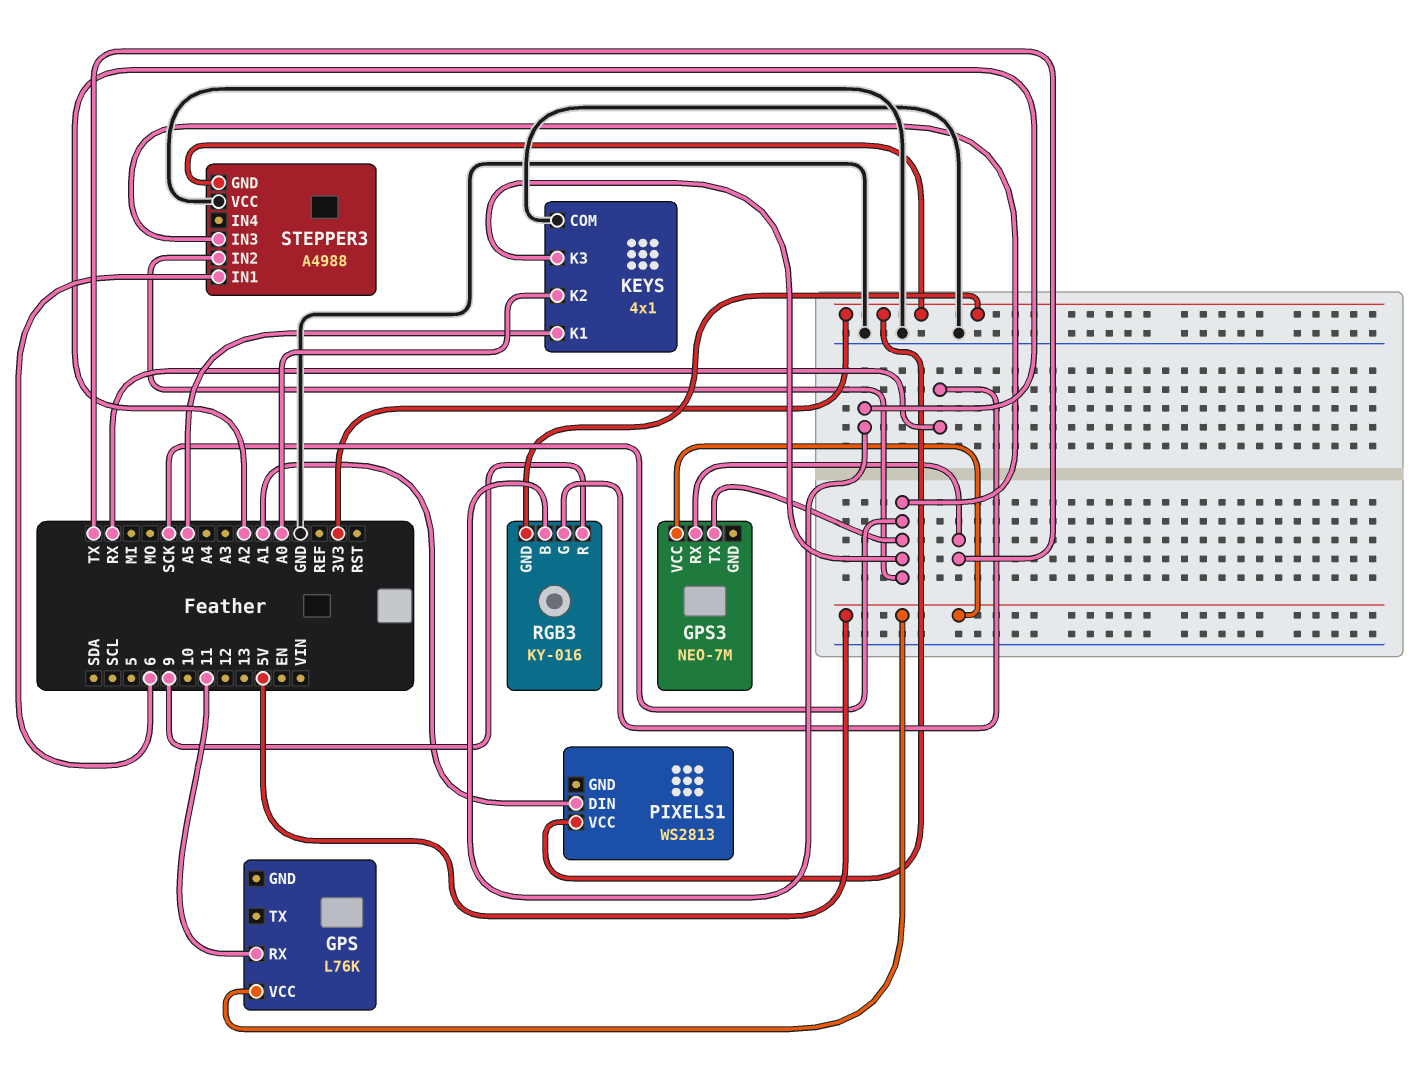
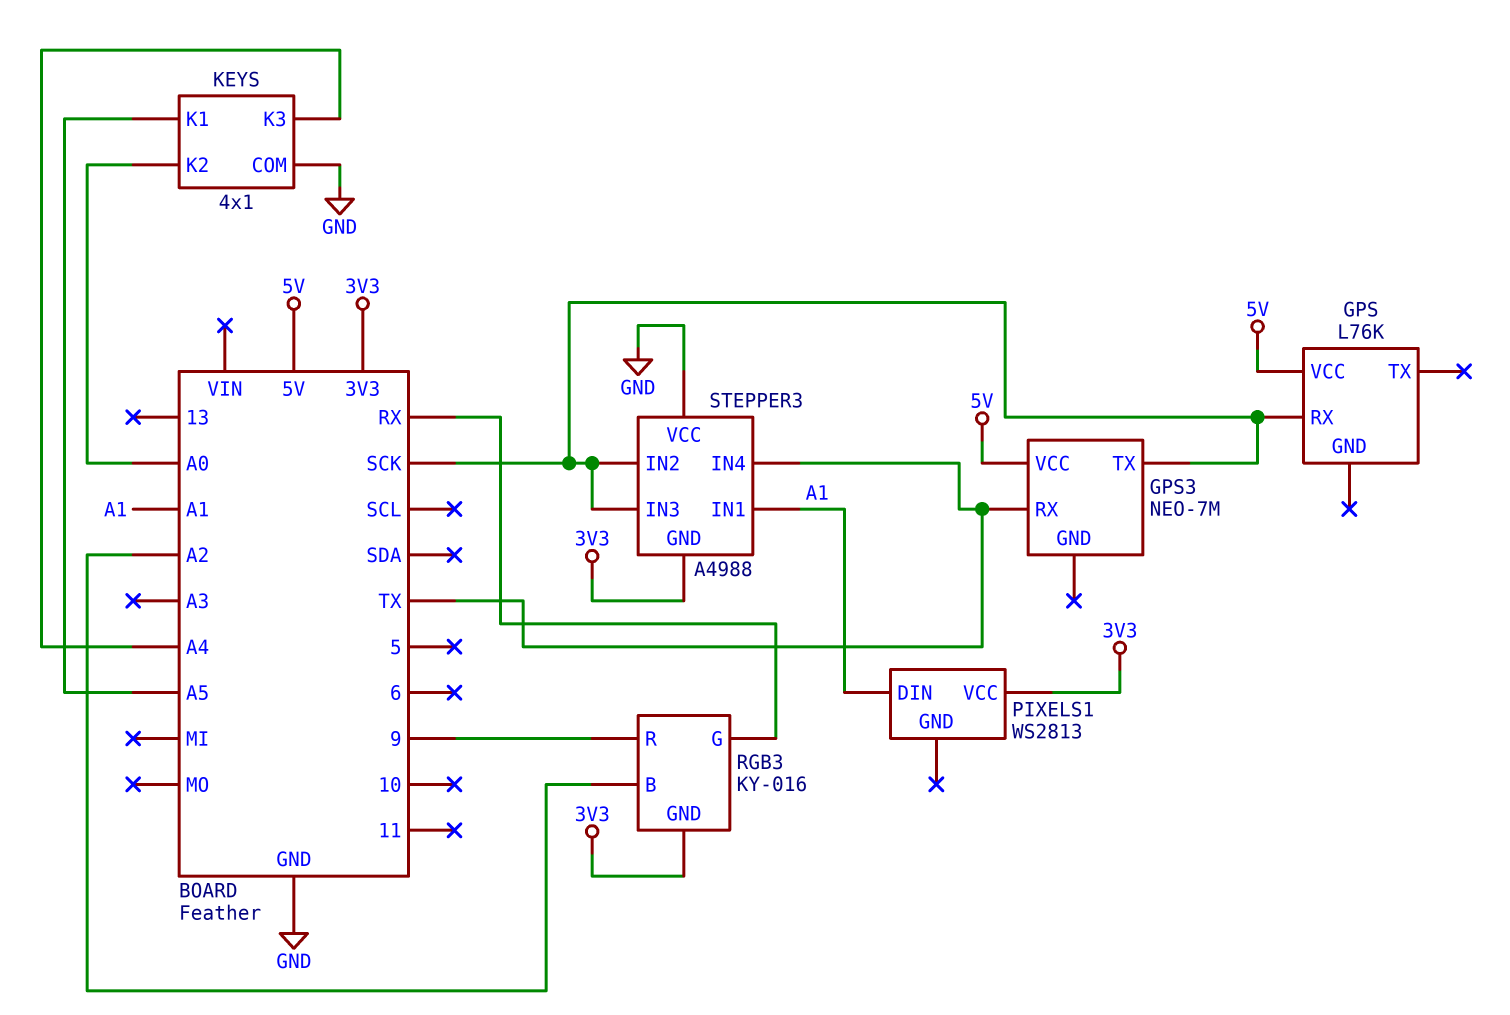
GPS pin RX: 11 -> SCK
KEYS pin K3: SCK -> A4
STEPPER3 pin IN1: 6 -> A1
STEPPER3 pin IN4: none -> TX

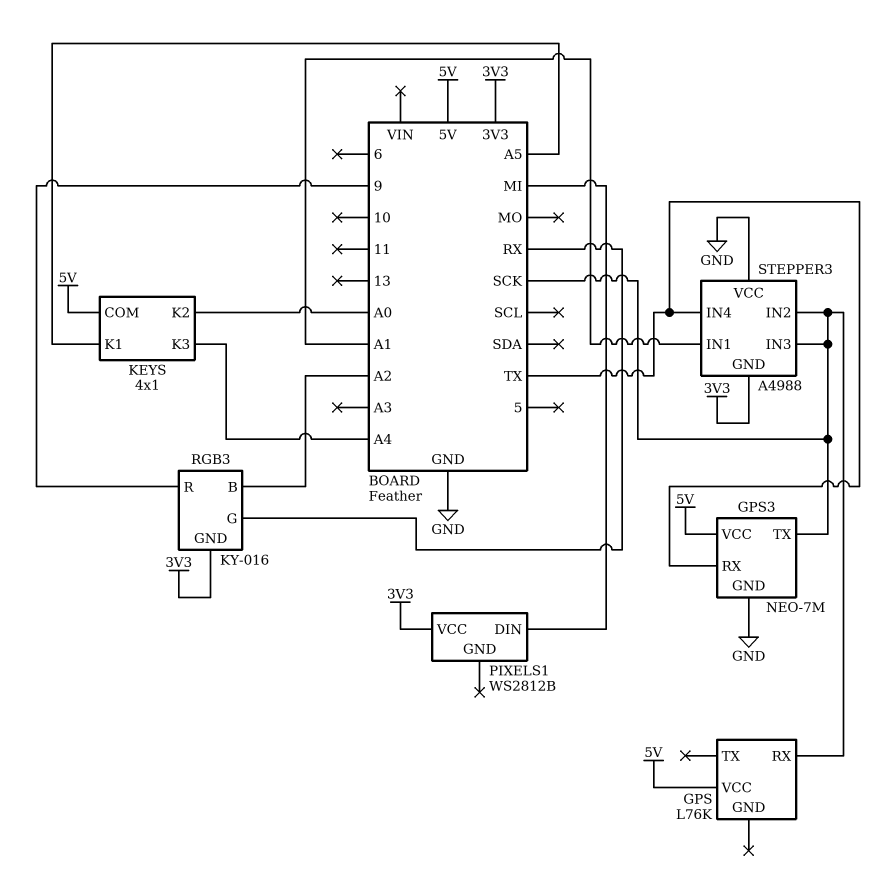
GPS3 pin GND: none -> GND
KEYS pin COM: GND -> 5V
PIXELS1: WS2813 -> WS2812B
PIXELS1 pin DIN: A1 -> MI

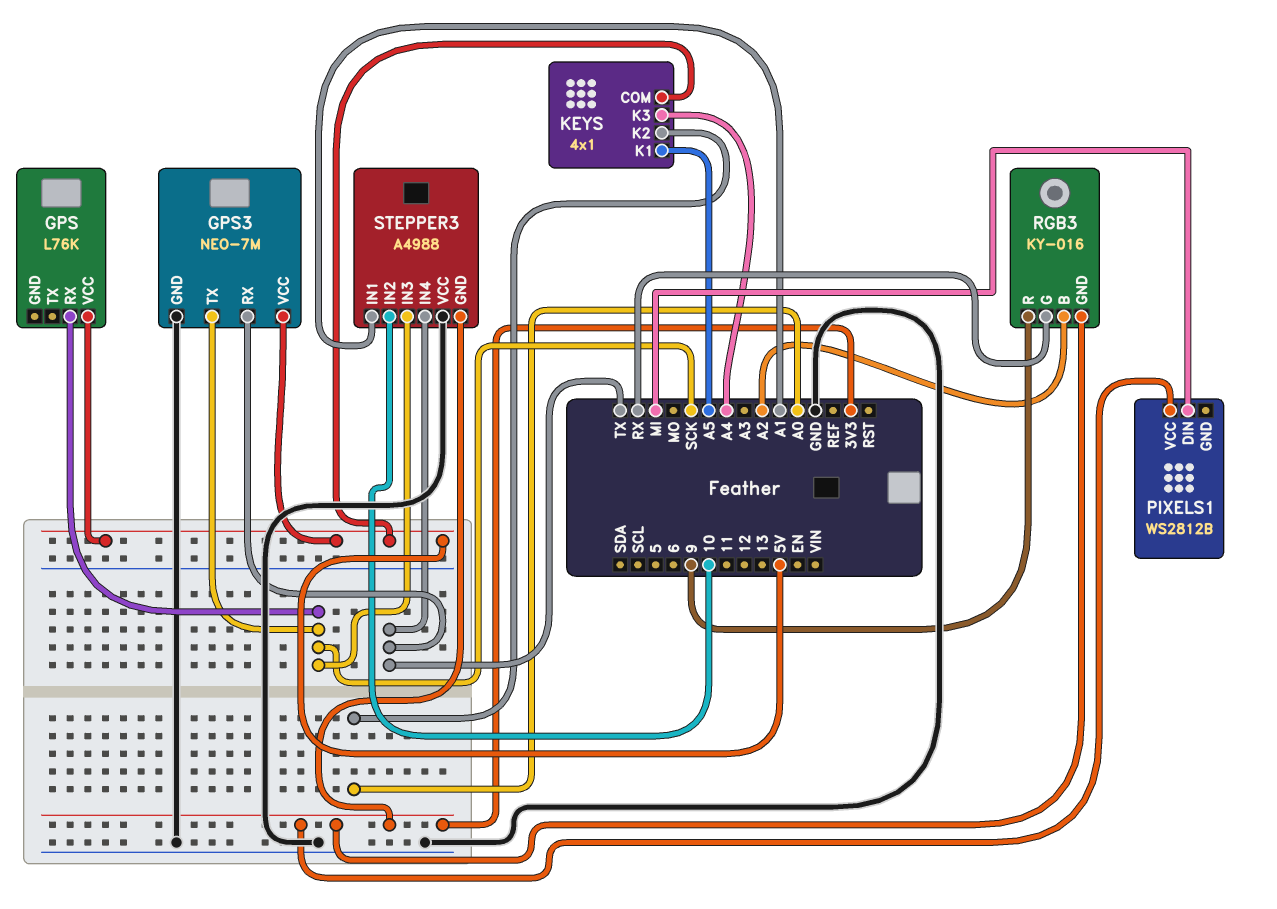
STEPPER3 pin IN2: SCK -> 10

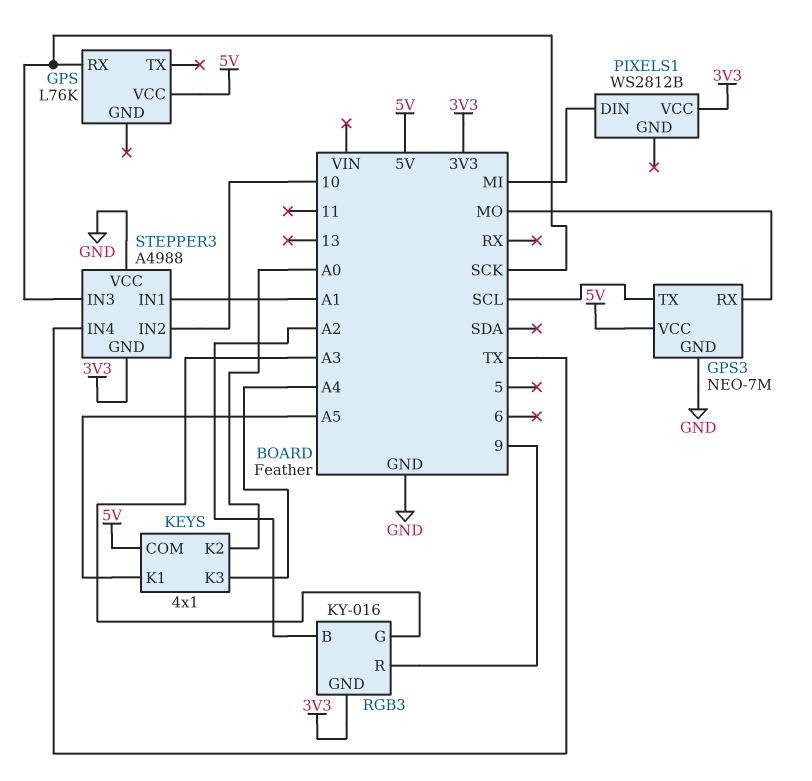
GPS3 pin RX: TX -> MO
GPS3 pin TX: SCK -> SCL
RGB3 pin G: RX -> A3

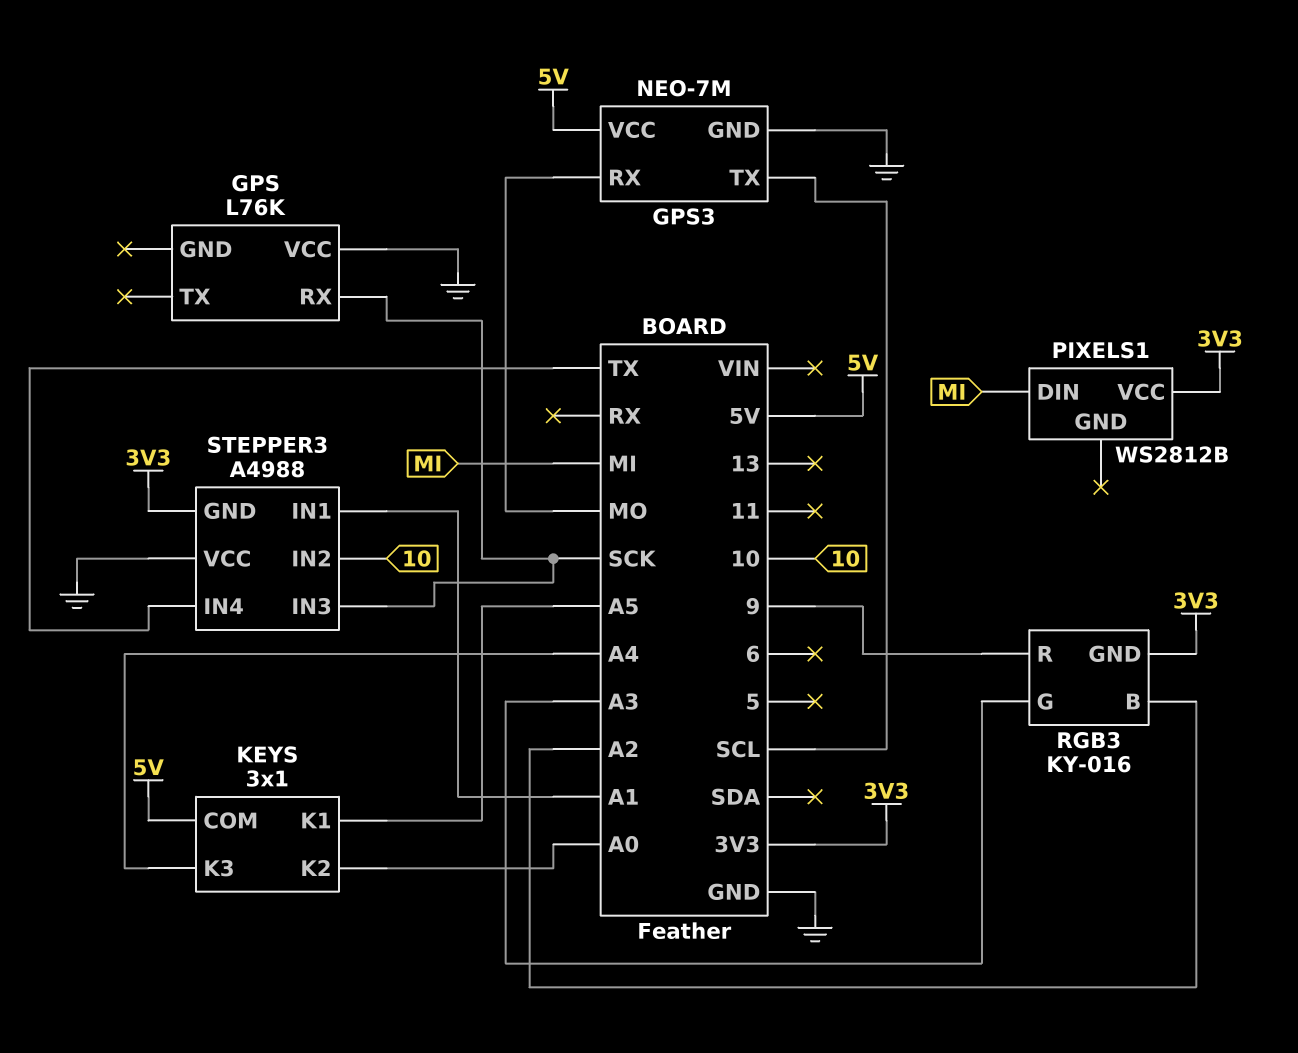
GPS pin VCC: 5V -> GND
KEYS: 4x1 -> 3x1

